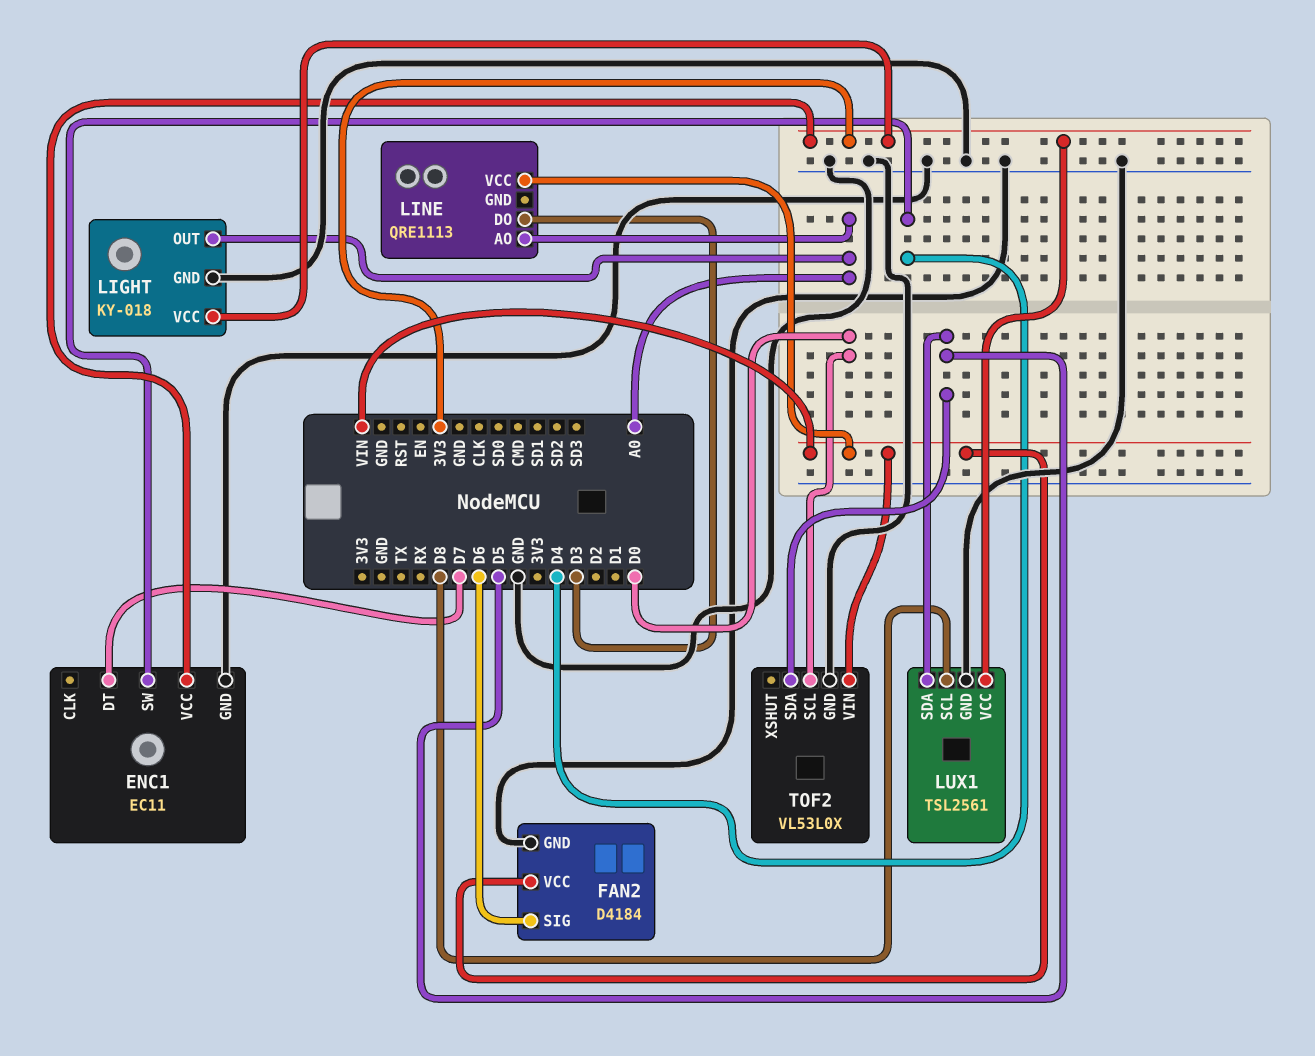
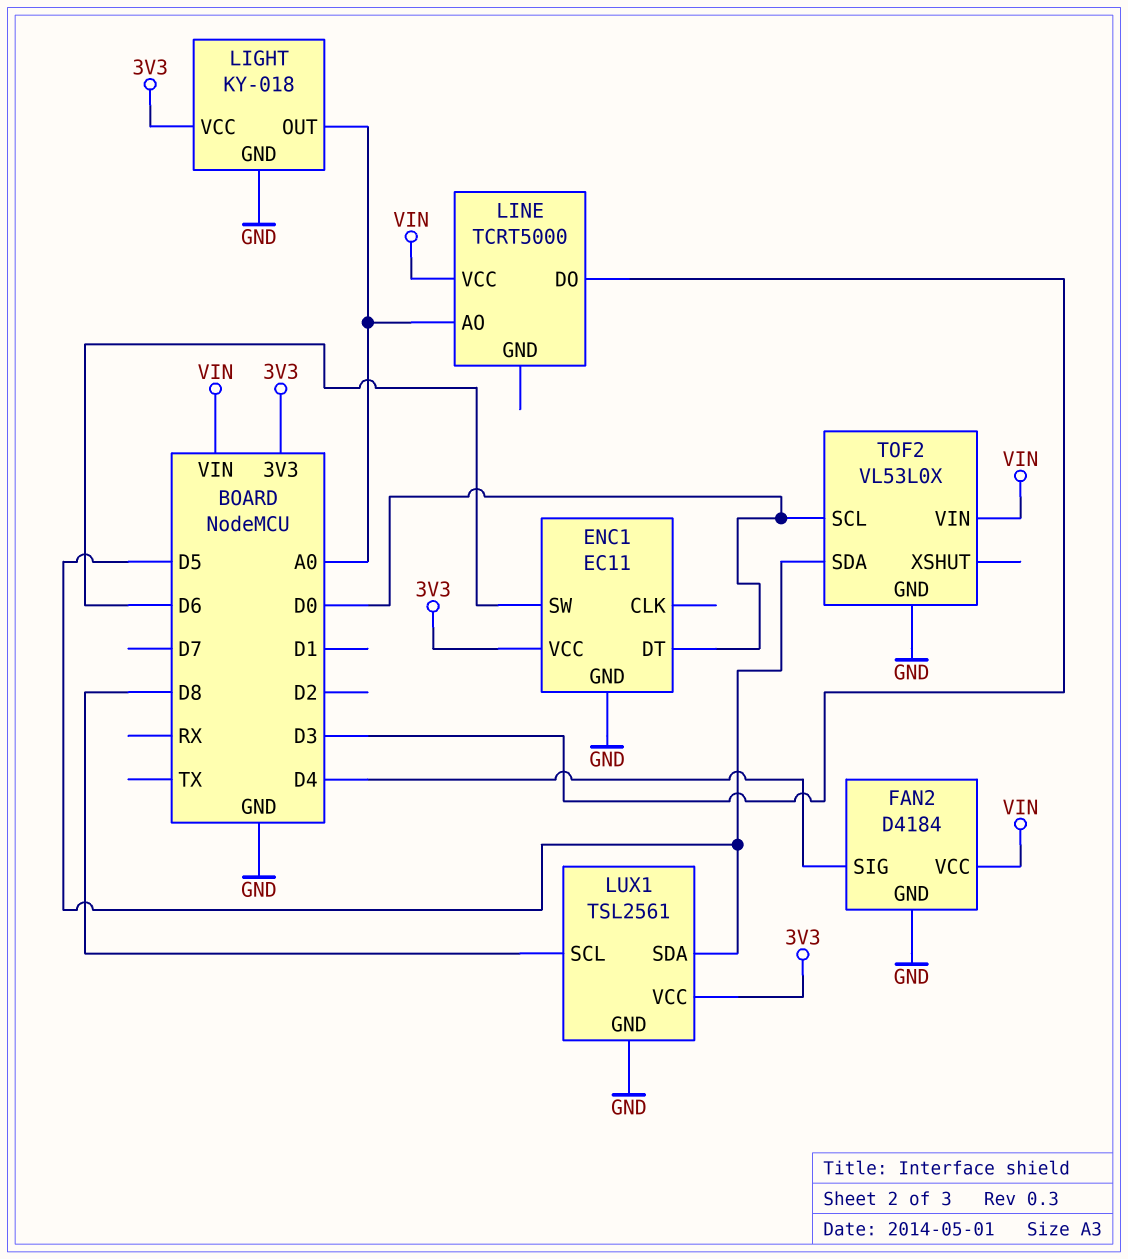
ENC1 pin DT: D7 -> D0
ENC1 pin SW: D4 -> D6
FAN2 pin SIG: D6 -> D4
LINE: QRE1113 -> TCRT5000

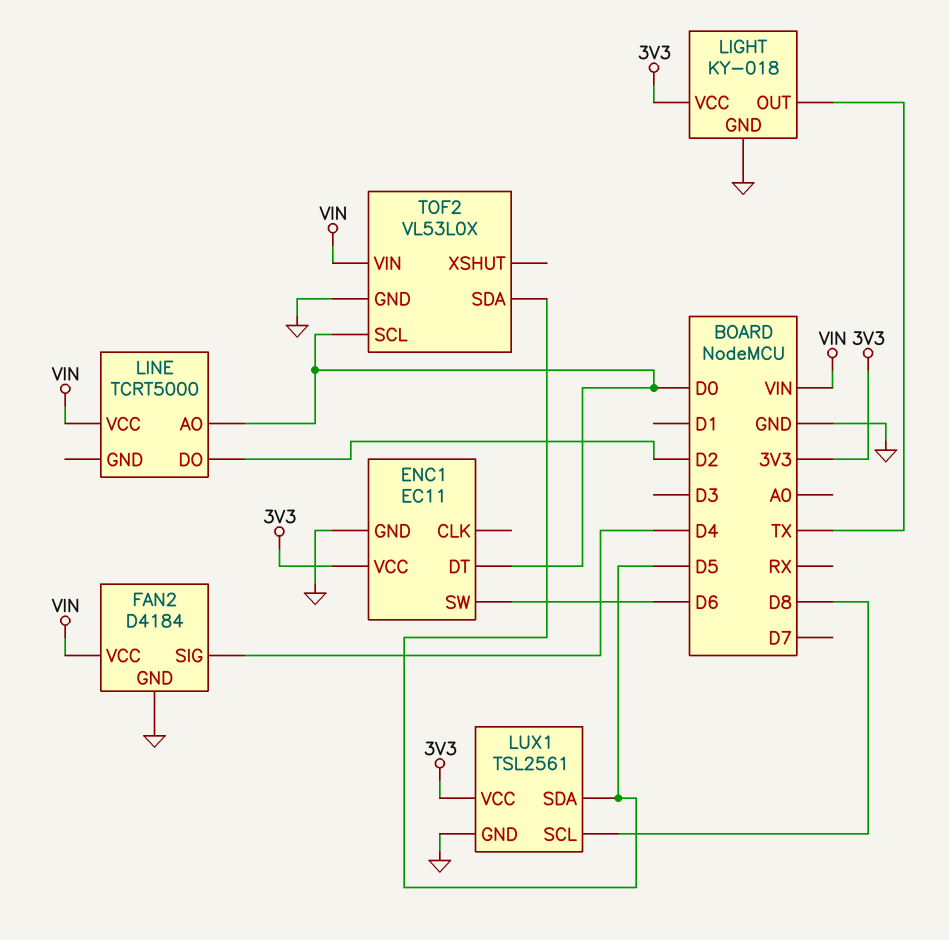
LIGHT pin OUT: A0 -> TX
LINE pin AO: A0 -> D0
LINE pin DO: D3 -> D2

